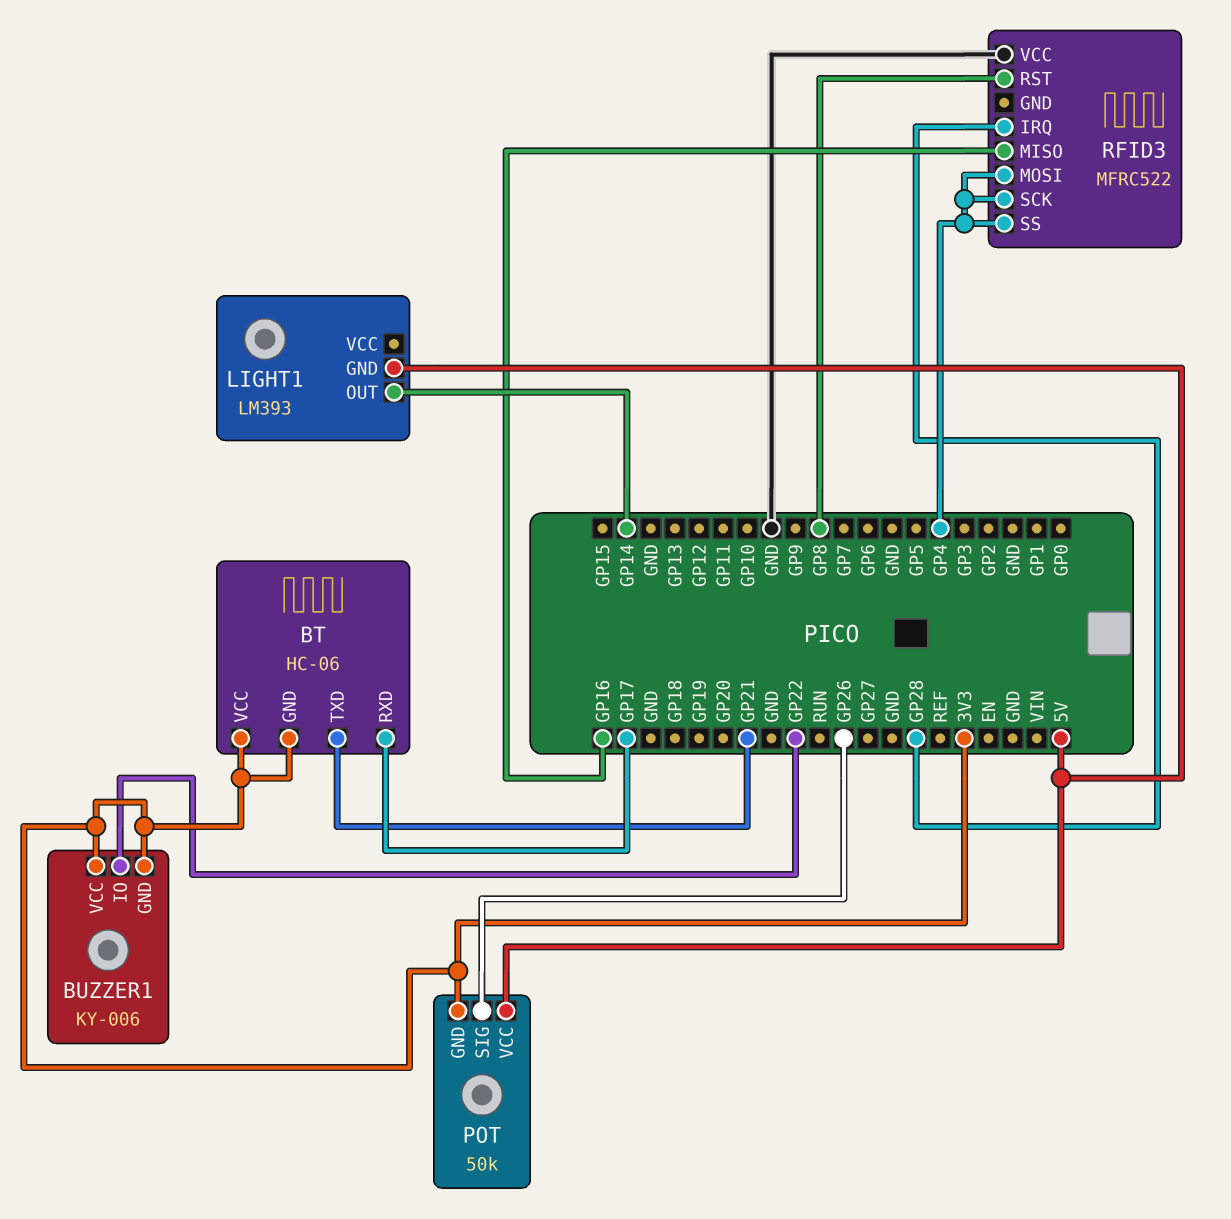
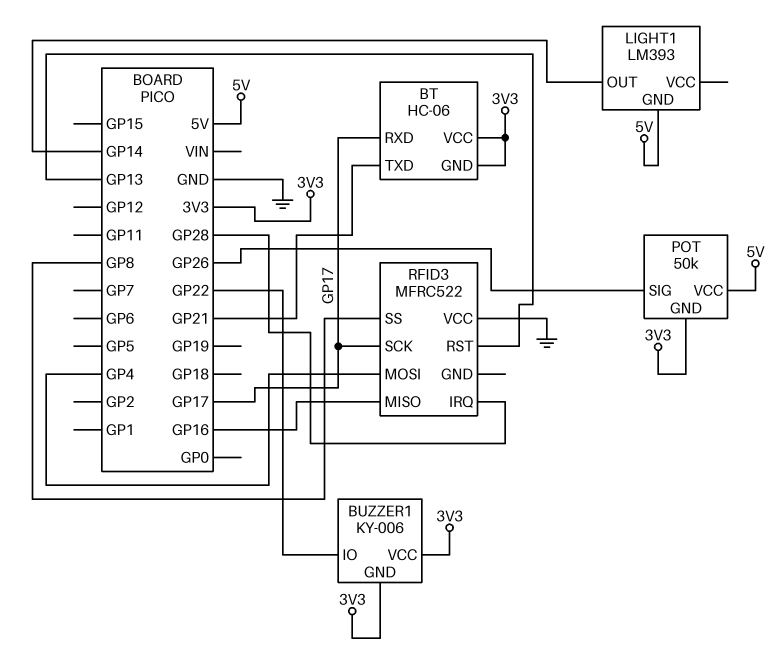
RFID3 pin RST: GP8 -> GP13
RFID3 pin SCK: GP4 -> GP17
RFID3 pin SS: GP4 -> GP8

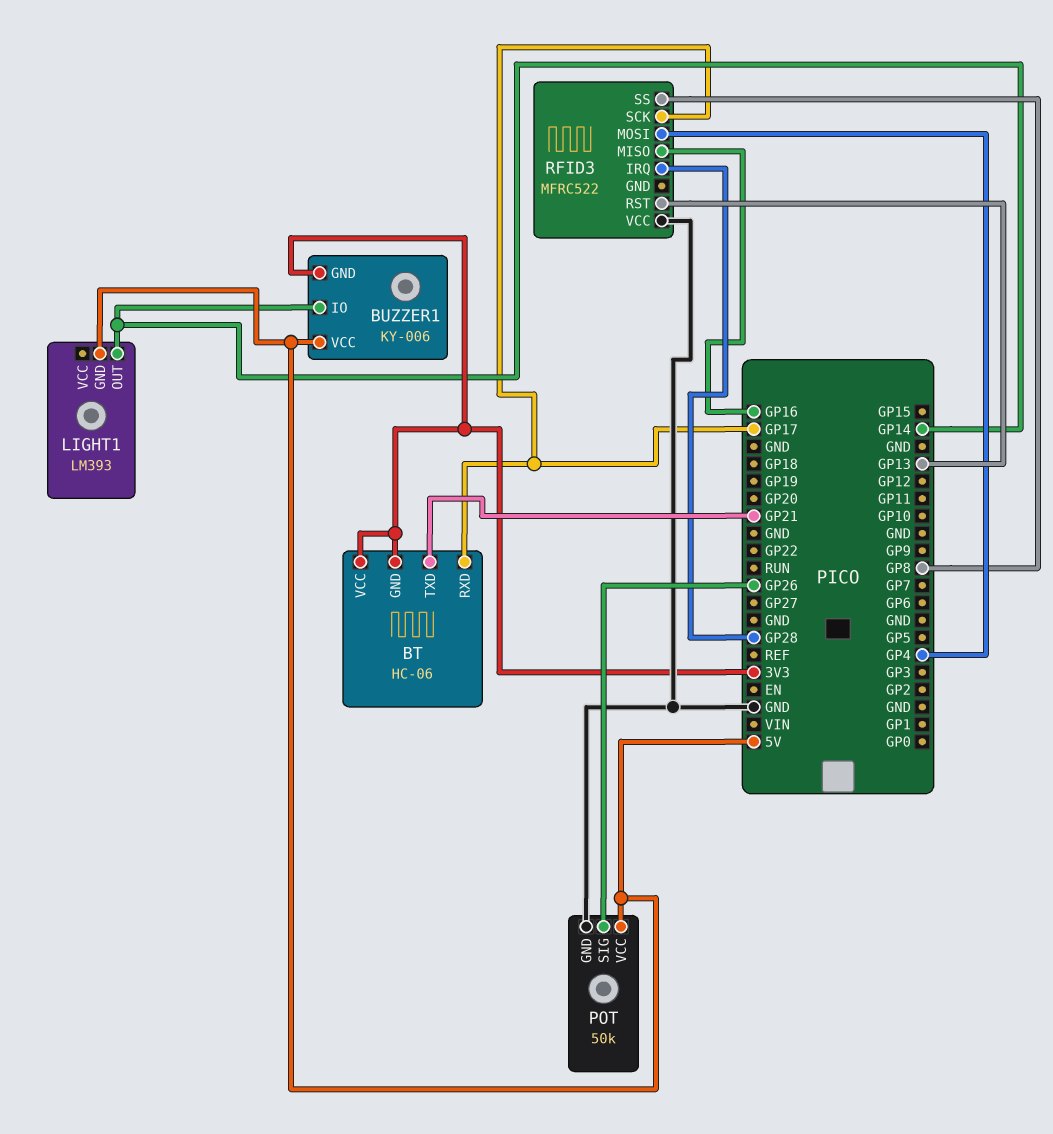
BUZZER1 pin IO: GP22 -> GP14
BUZZER1 pin VCC: 3V3 -> 5V
POT pin GND: 3V3 -> GND

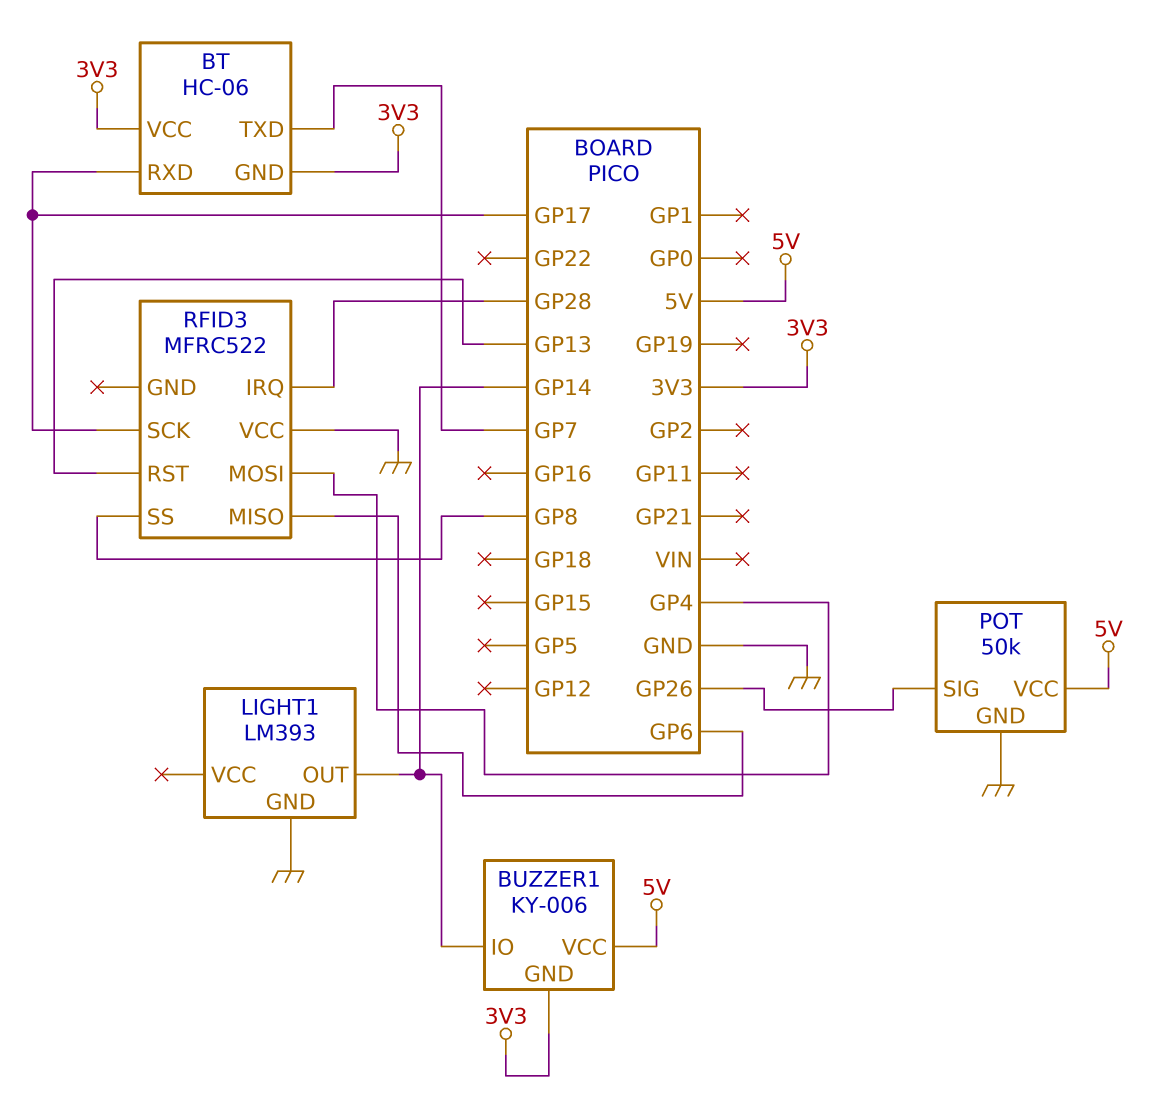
BT pin TXD: GP21 -> GP7
LIGHT1 pin GND: 5V -> GND
RFID3 pin MISO: GP16 -> GP6

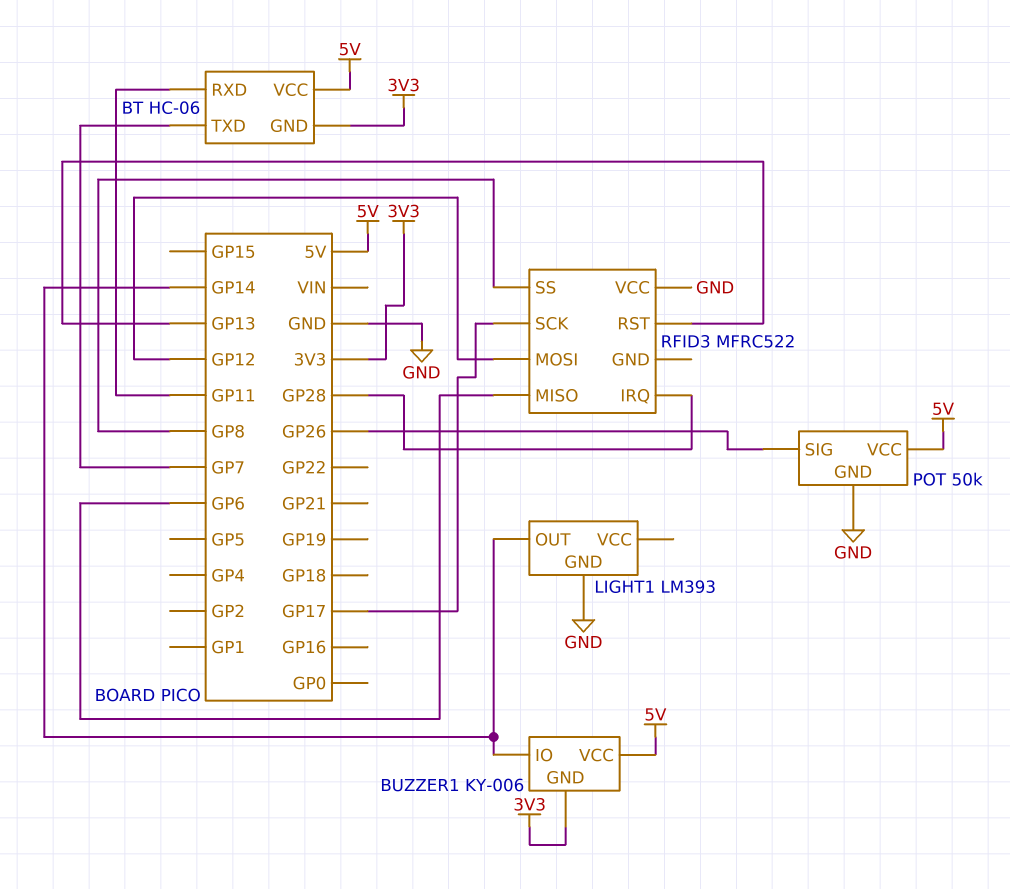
BT pin RXD: GP17 -> GP11
BT pin VCC: 3V3 -> 5V
RFID3 pin MOSI: GP4 -> GP12

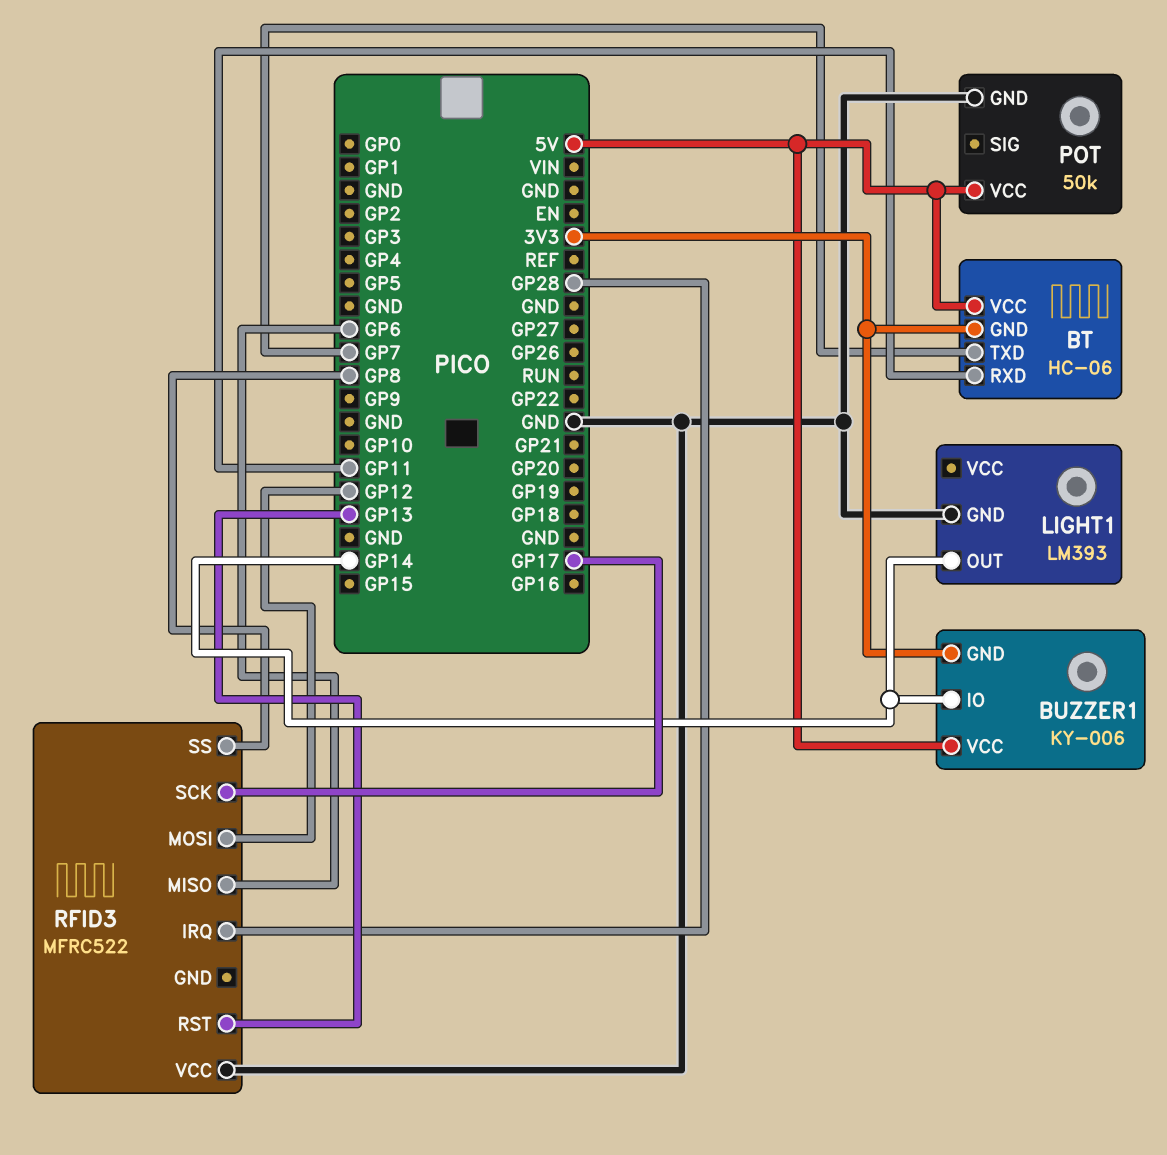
POT pin SIG: GP26 -> none

